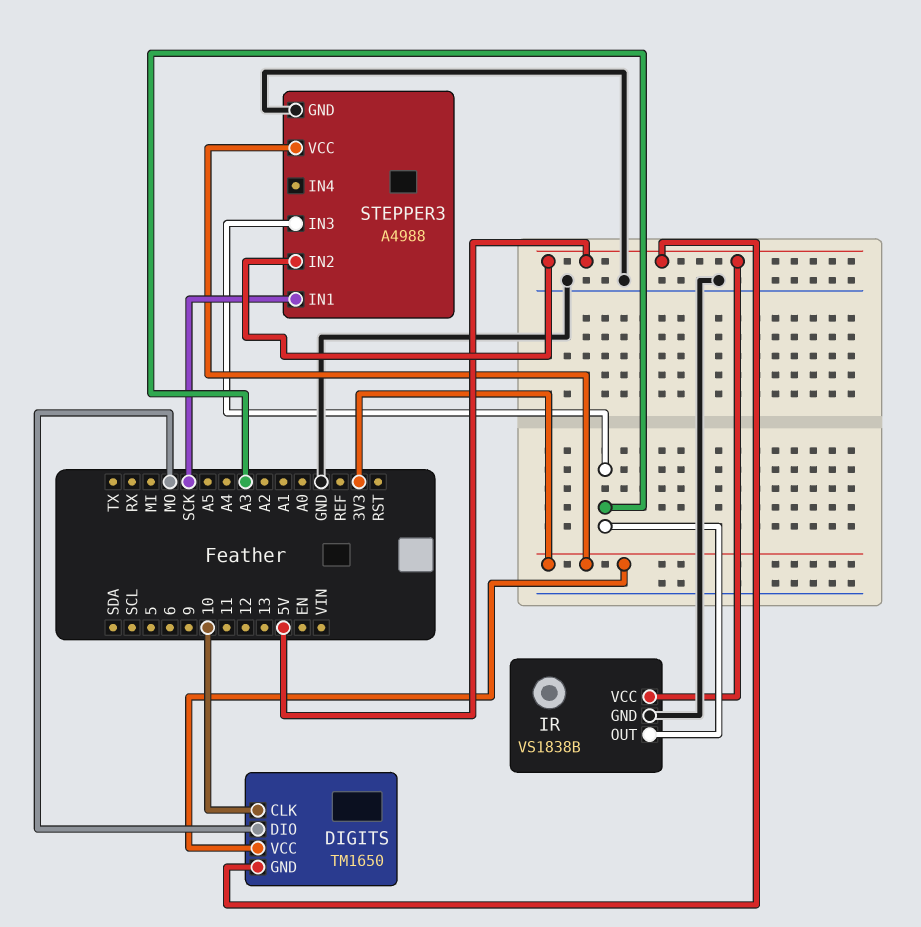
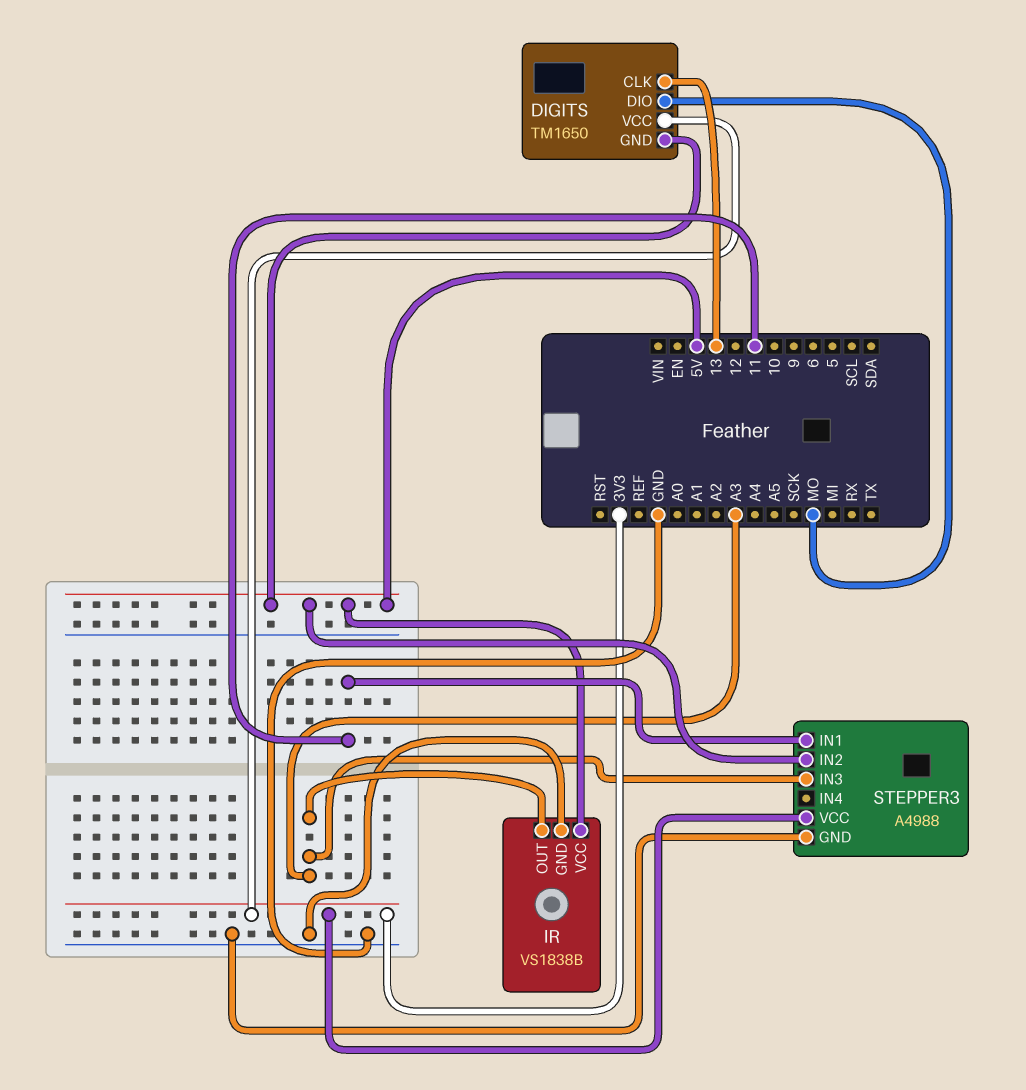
DIGITS pin CLK: 10 -> 13
STEPPER3 pin IN1: SCK -> 11

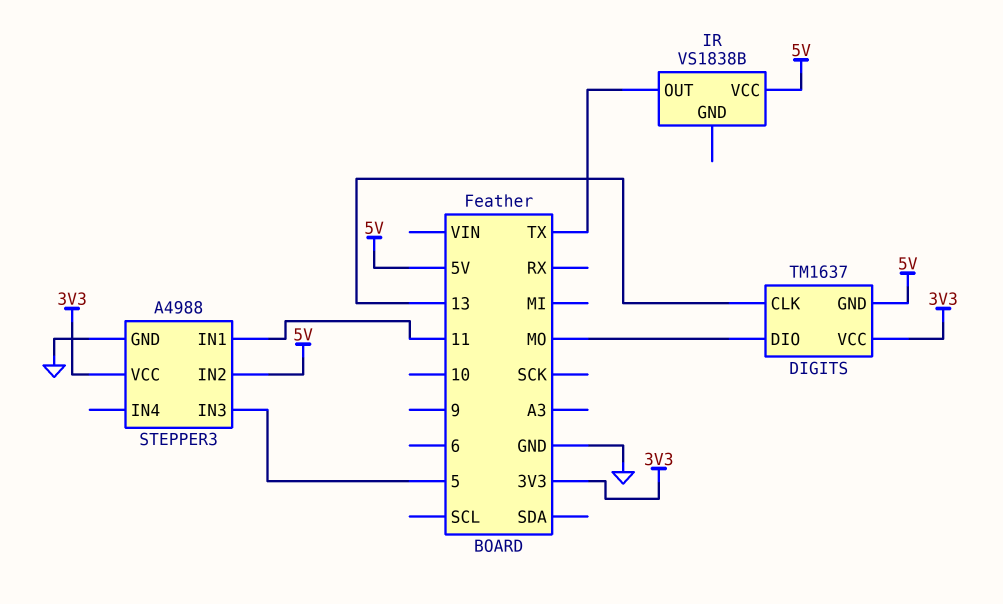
DIGITS: TM1650 -> TM1637
IR pin GND: GND -> none
IR pin OUT: A3 -> TX
STEPPER3 pin IN3: A3 -> 5

